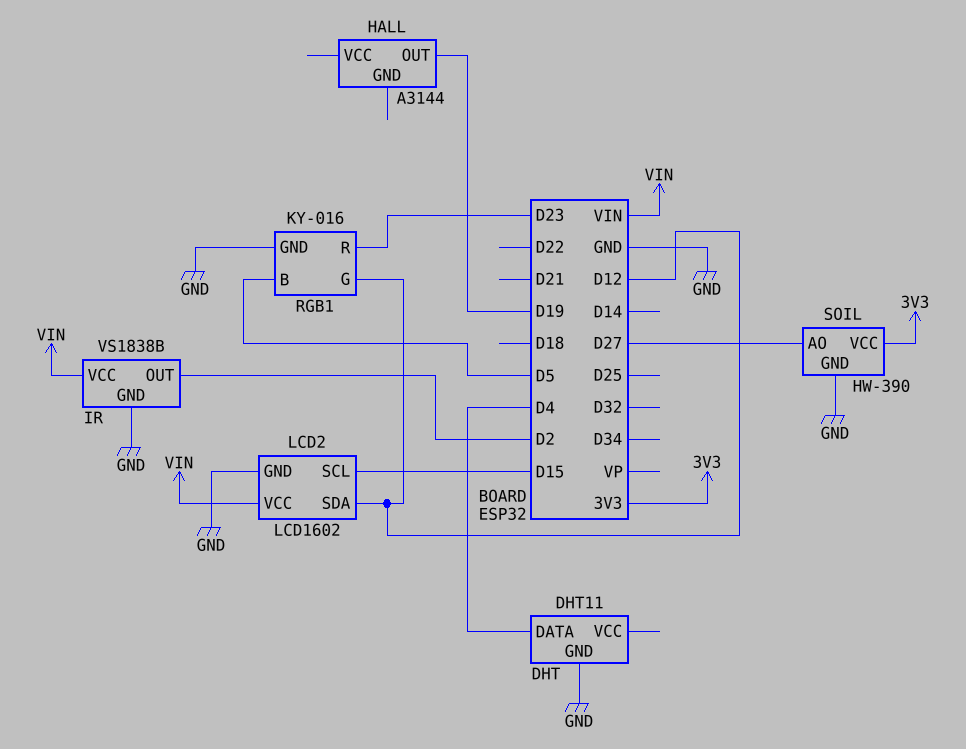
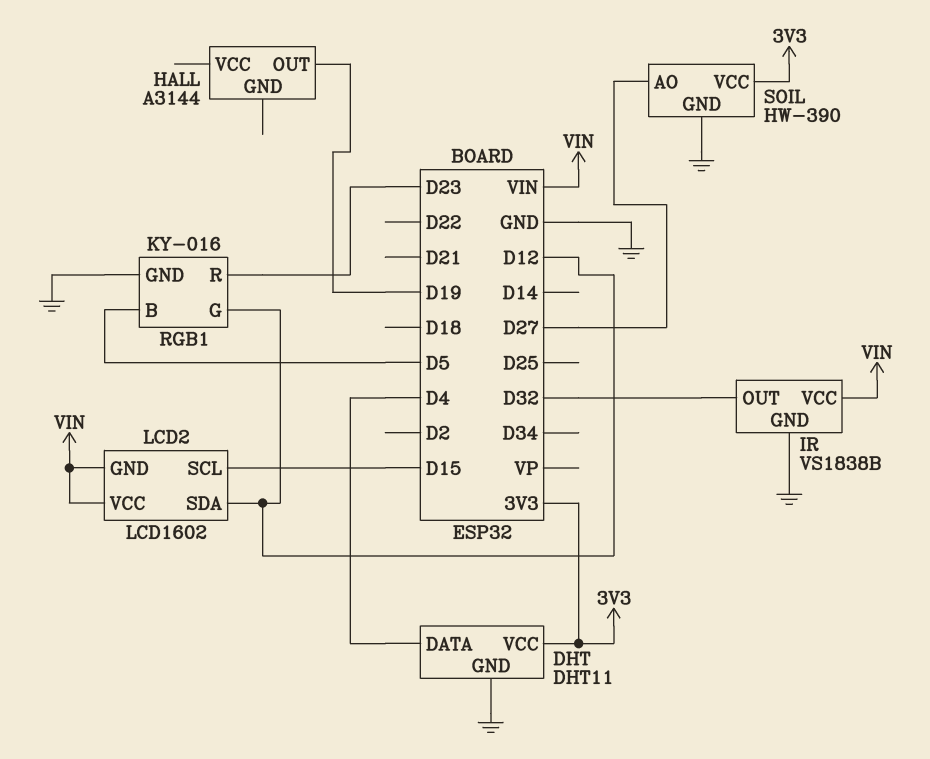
DHT pin VCC: none -> 3V3
IR pin OUT: D2 -> D32
LCD2 pin GND: GND -> VIN

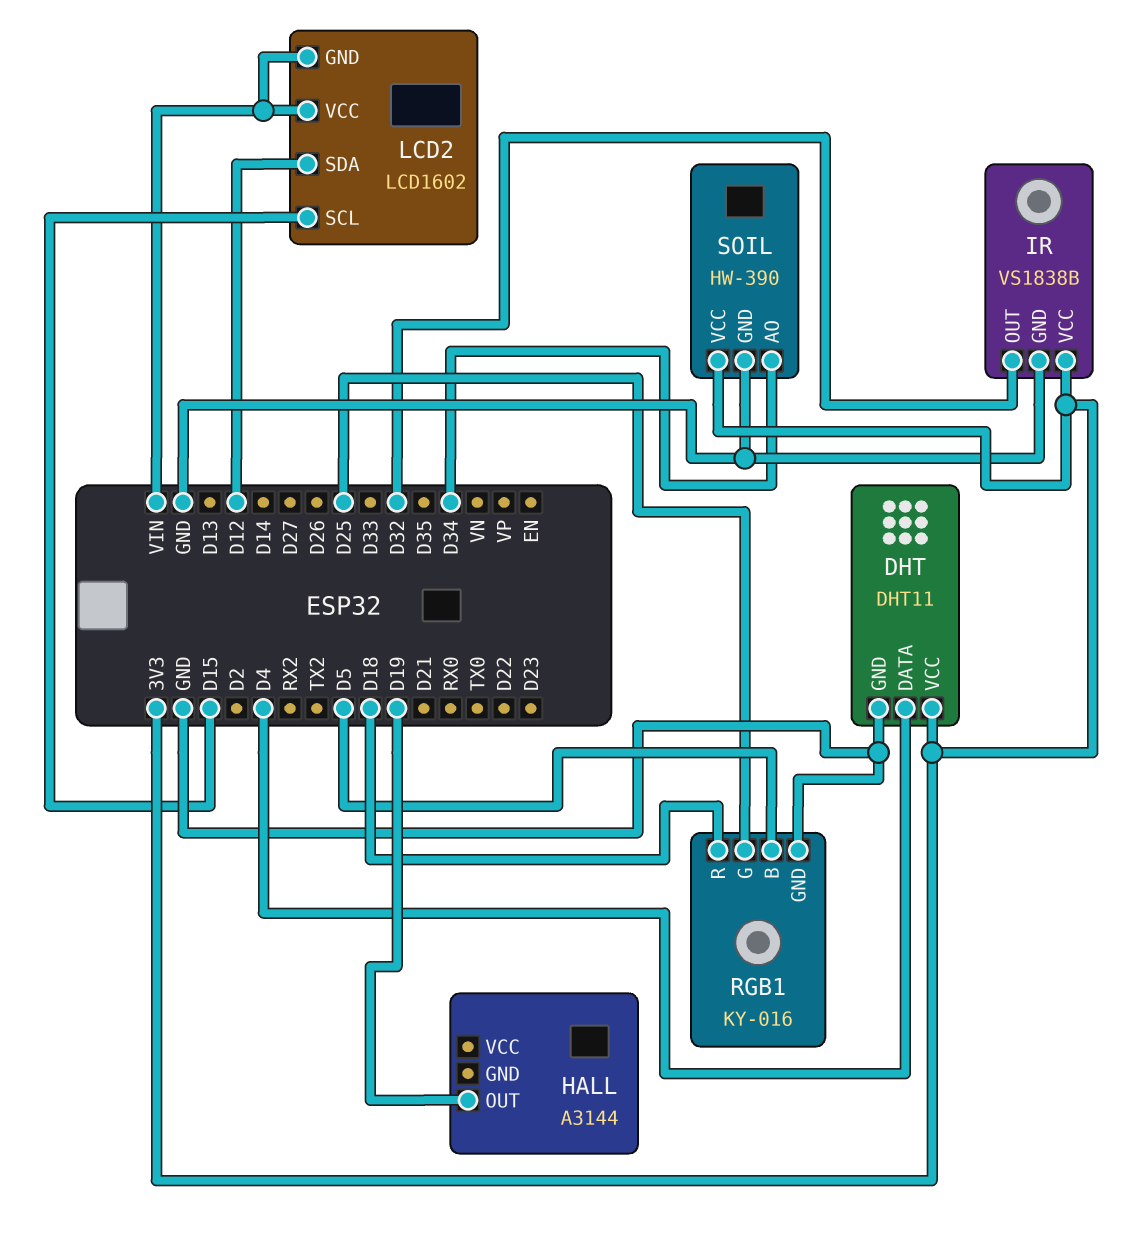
IR pin VCC: VIN -> 3V3
RGB1 pin G: D12 -> D25
RGB1 pin R: D23 -> D18
SOIL pin AO: D27 -> D34

